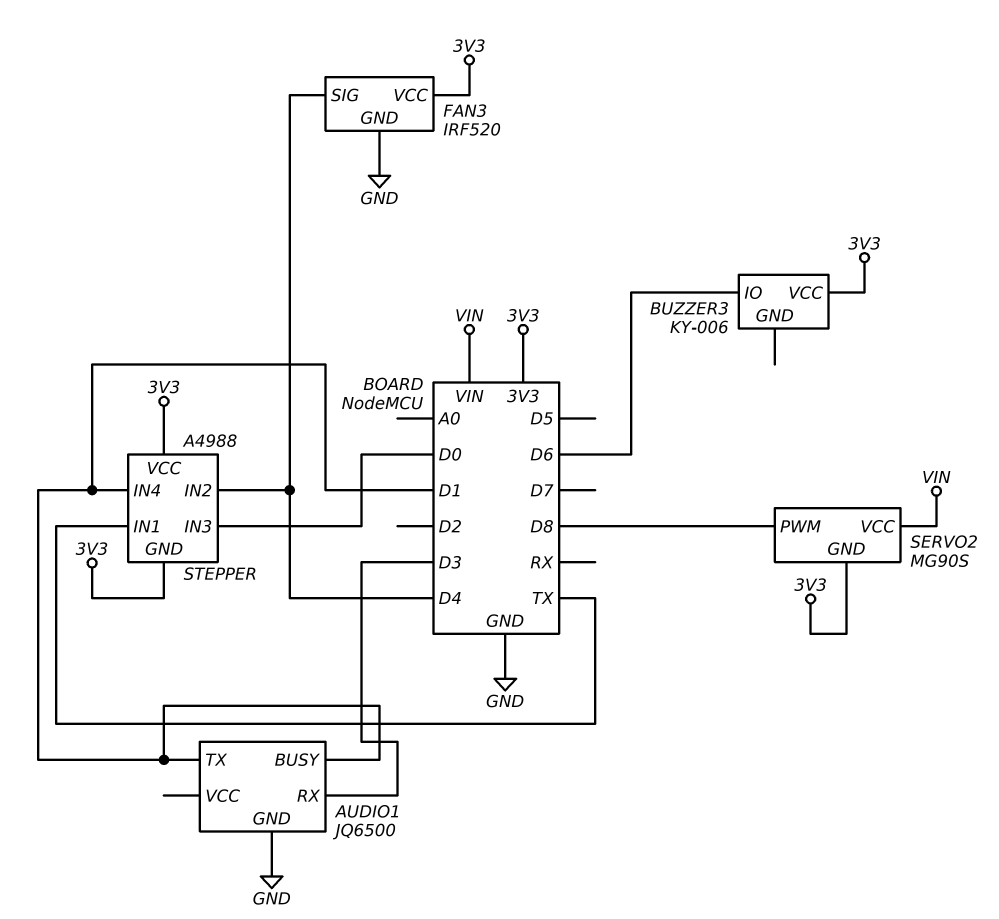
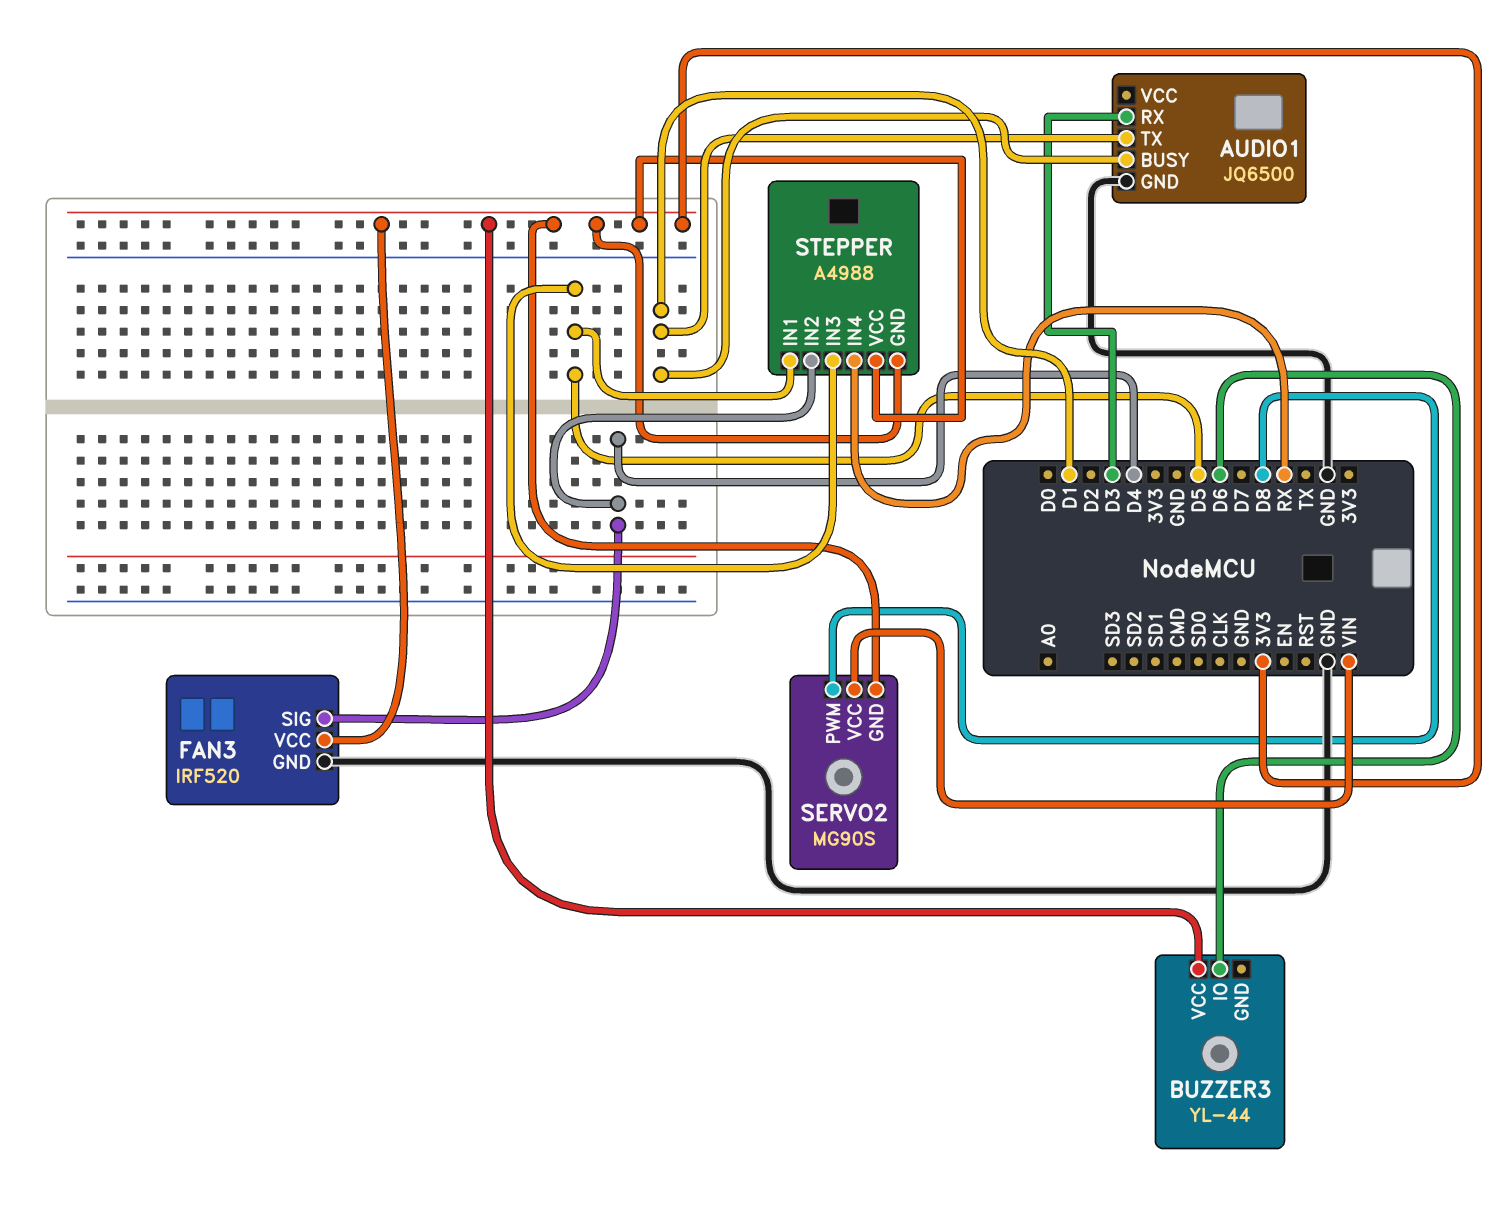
BUZZER3: KY-006 -> YL-44
STEPPER pin IN1: TX -> D5
STEPPER pin IN3: D0 -> D5
STEPPER pin IN4: D1 -> RX

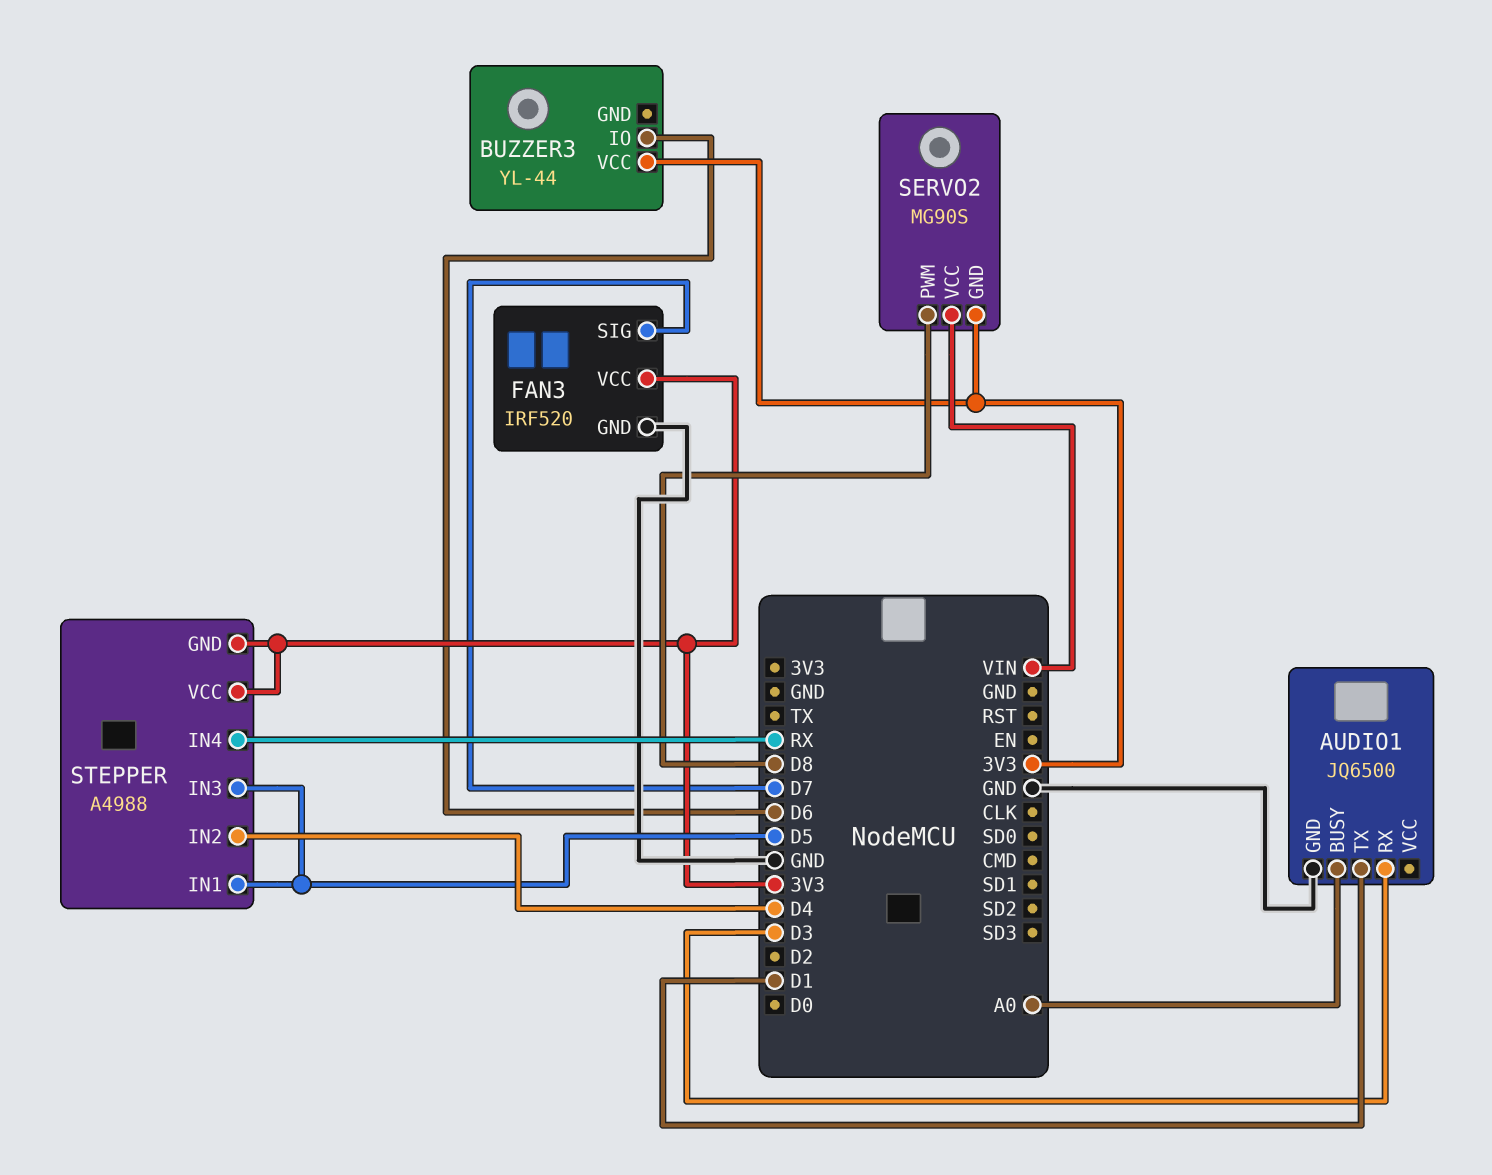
AUDIO1 pin BUSY: D1 -> A0
FAN3 pin SIG: D4 -> D7

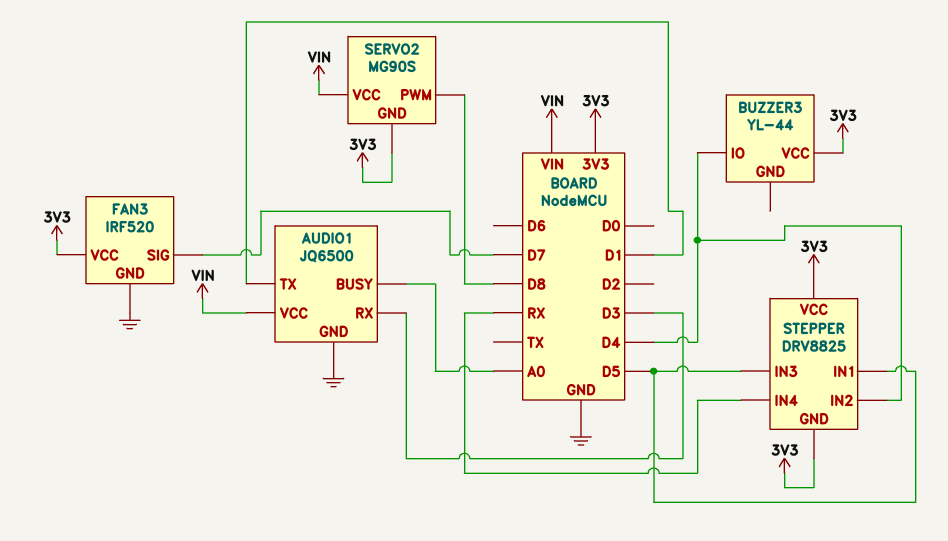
AUDIO1 pin VCC: none -> VIN
BUZZER3 pin IO: D6 -> D4
STEPPER: A4988 -> DRV8825

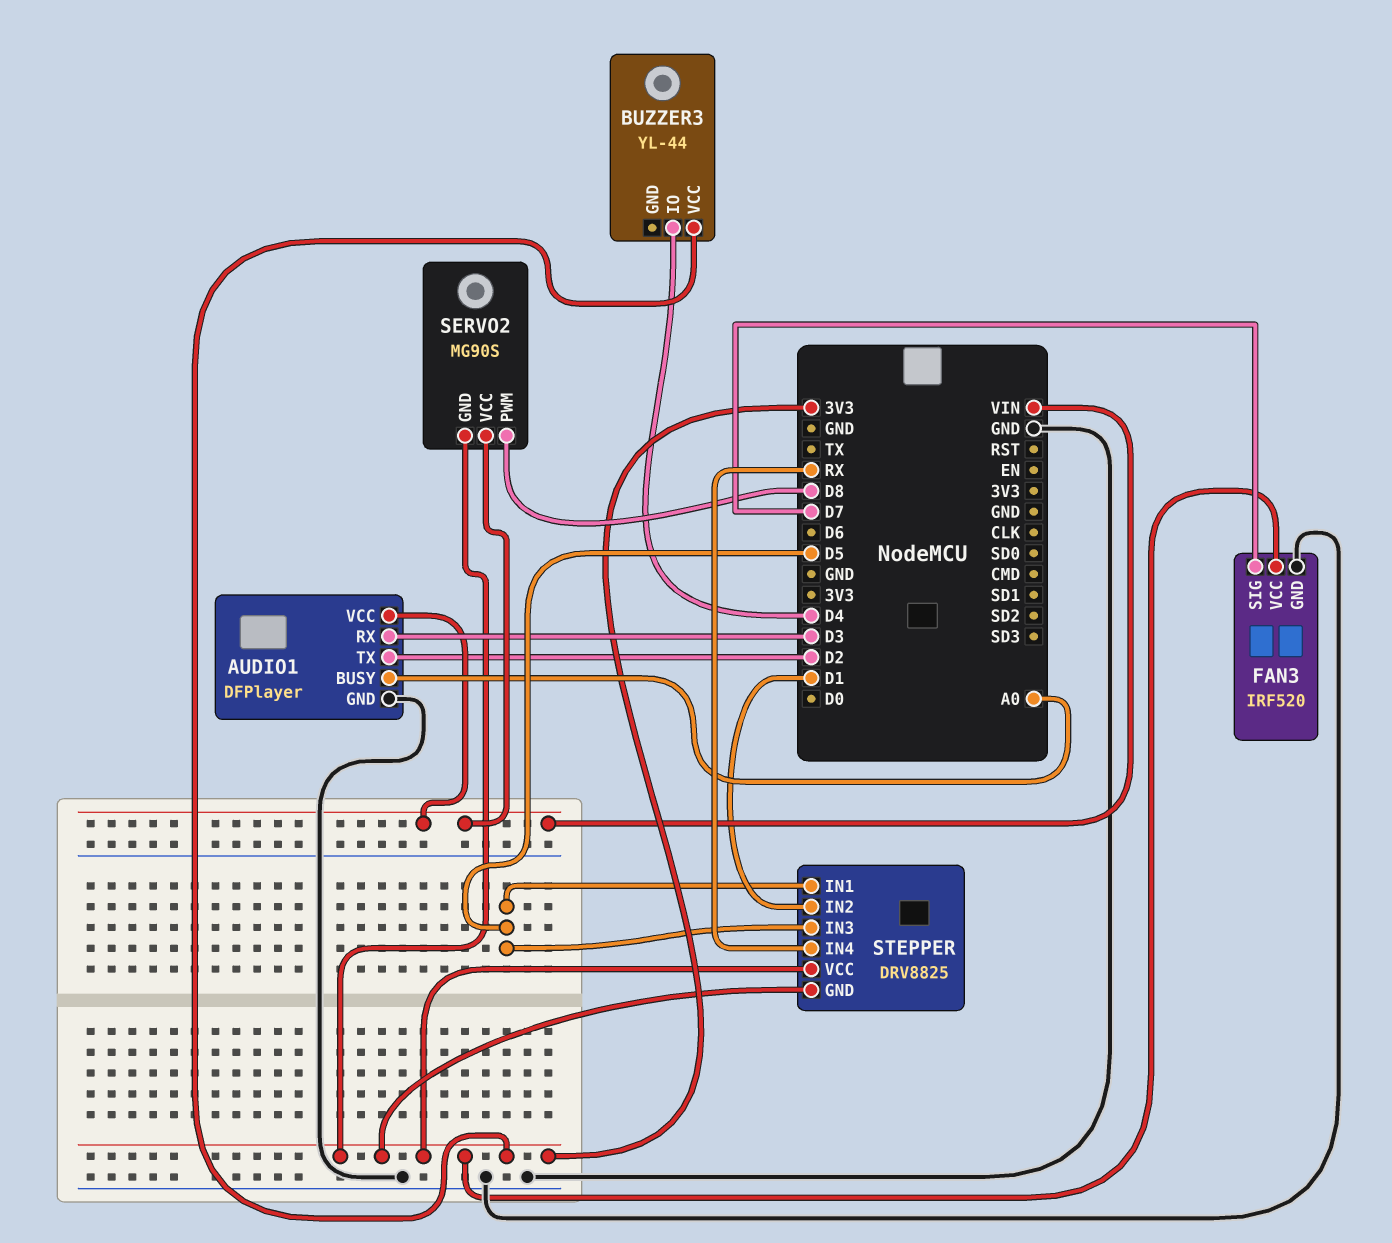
AUDIO1: JQ6500 -> DFPlayer
AUDIO1 pin TX: D1 -> D2
STEPPER pin IN2: D4 -> D1

